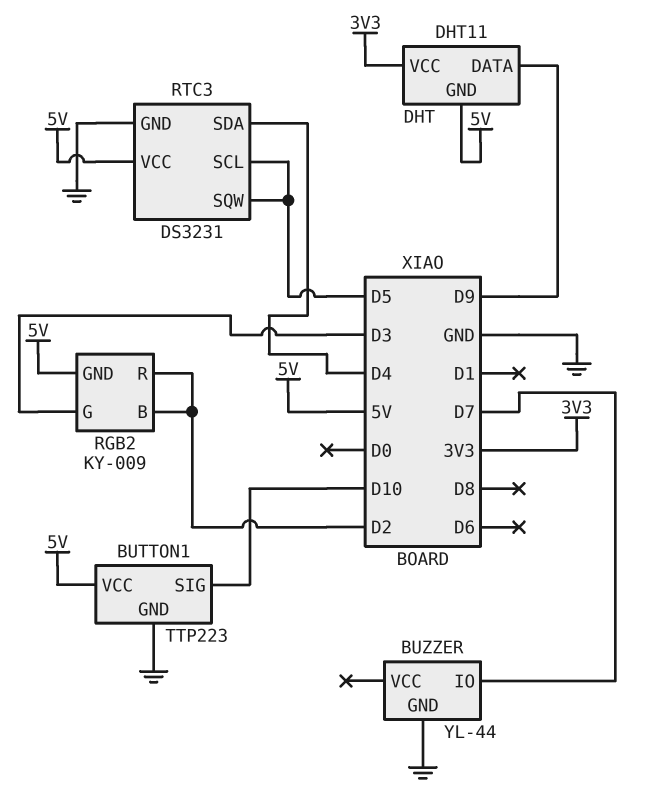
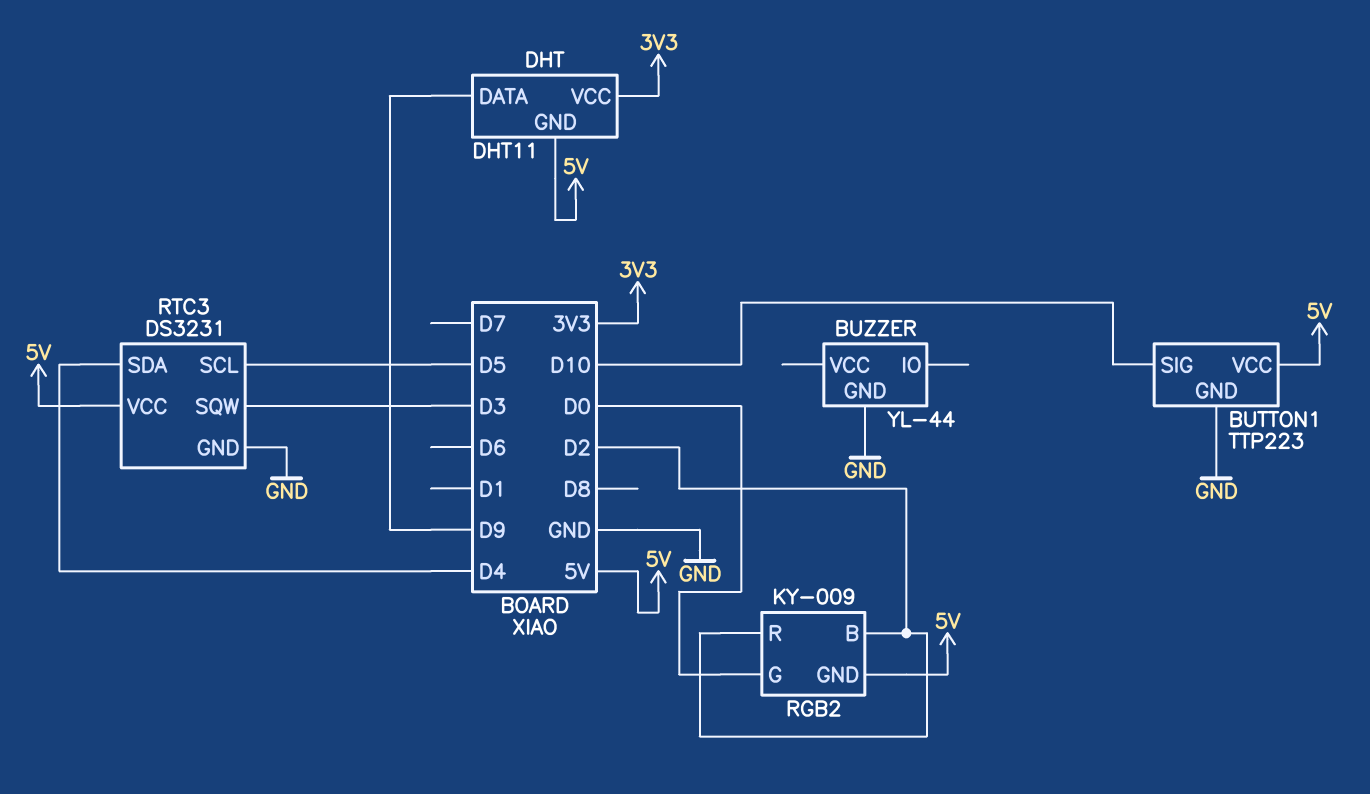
BUZZER pin IO: D7 -> none
RGB2 pin G: D3 -> D0
RTC3 pin SQW: D5 -> D3

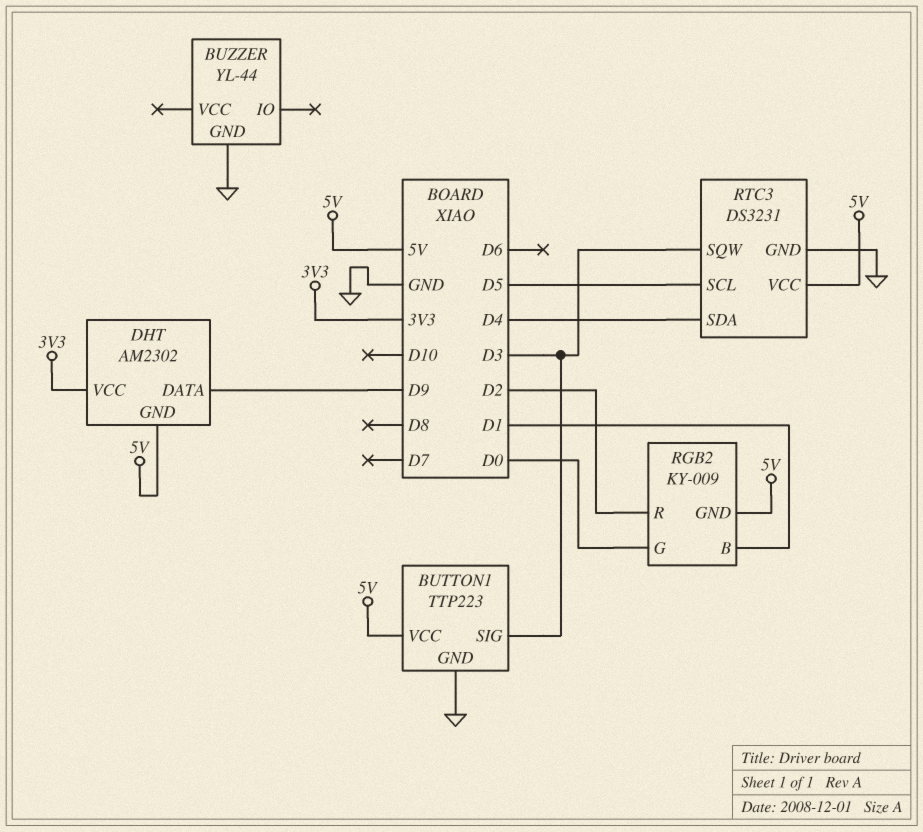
BUTTON1 pin SIG: D10 -> D3
DHT: DHT11 -> AM2302
RGB2 pin B: D2 -> D1

